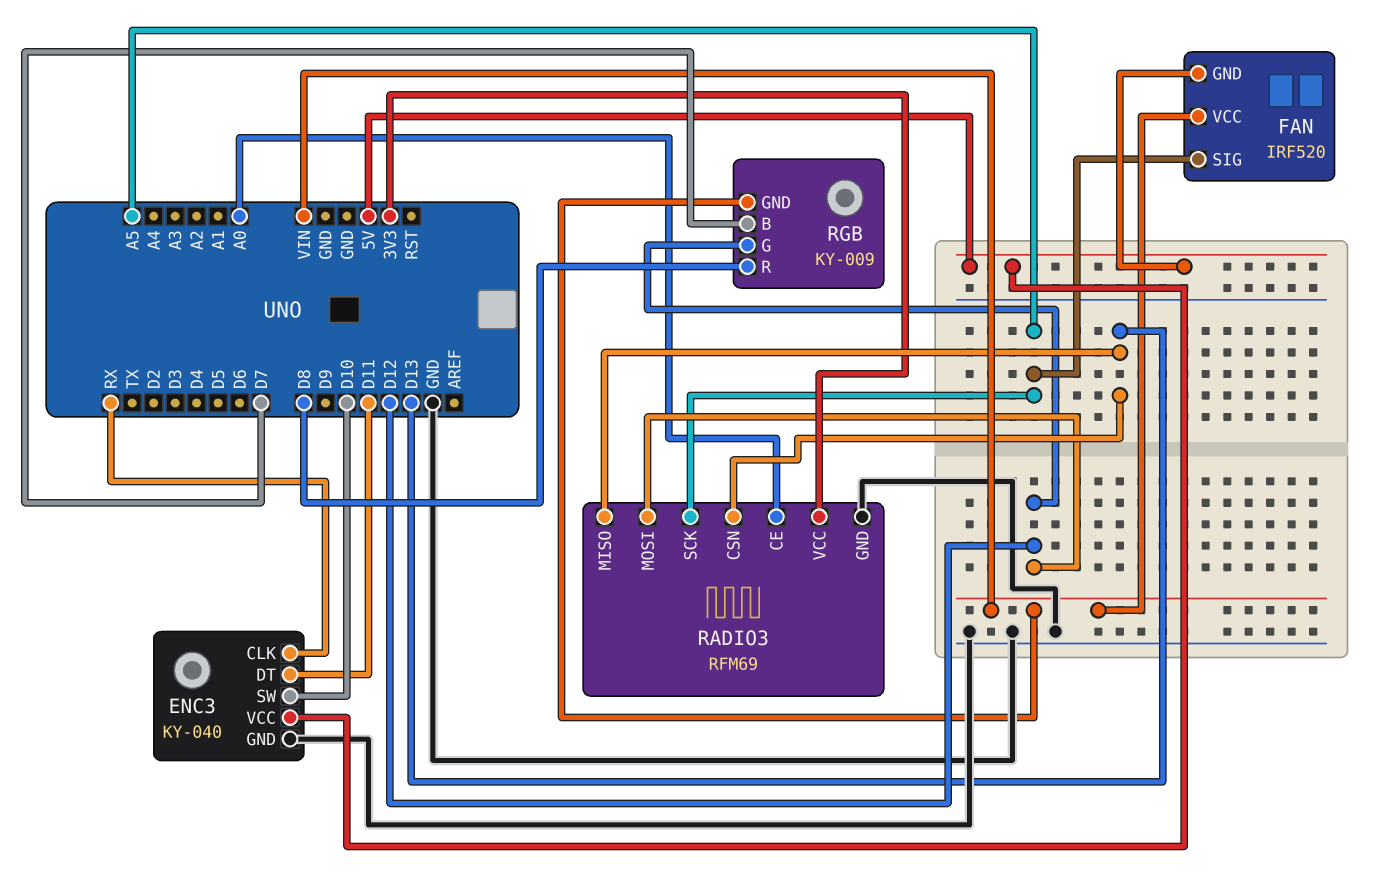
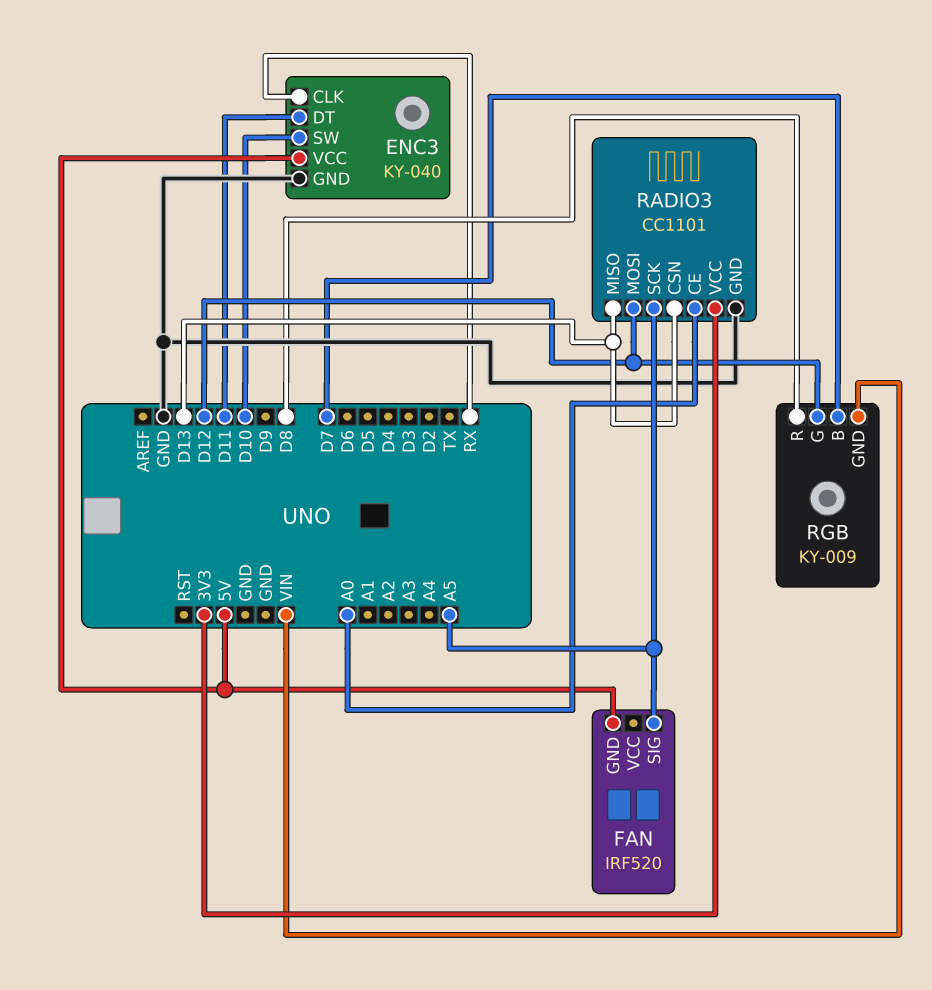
FAN pin VCC: VIN -> none
RADIO3: RFM69 -> CC1101

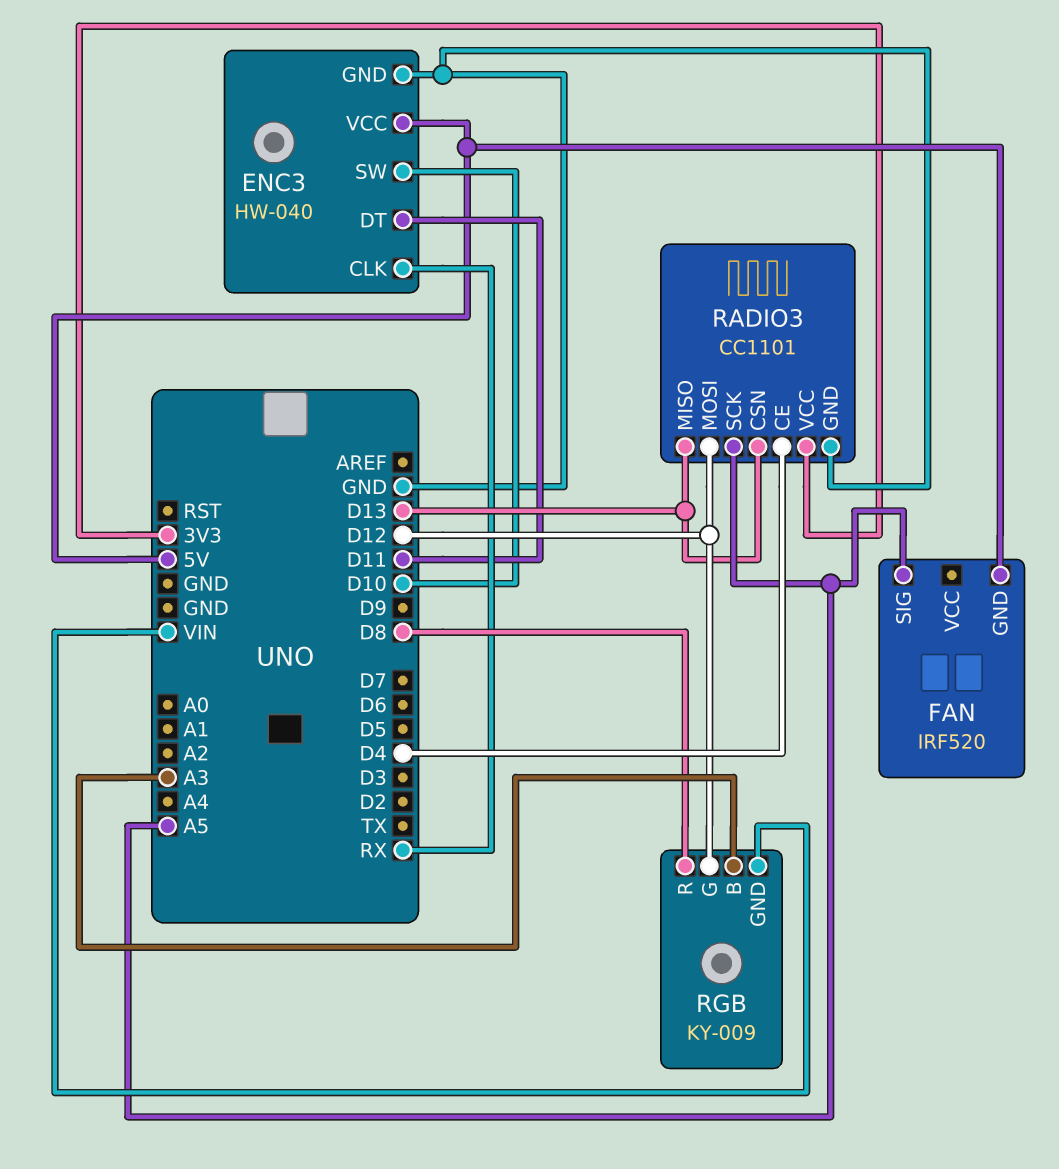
ENC3: KY-040 -> HW-040
RADIO3 pin CE: A0 -> D4
RGB pin B: D7 -> A3

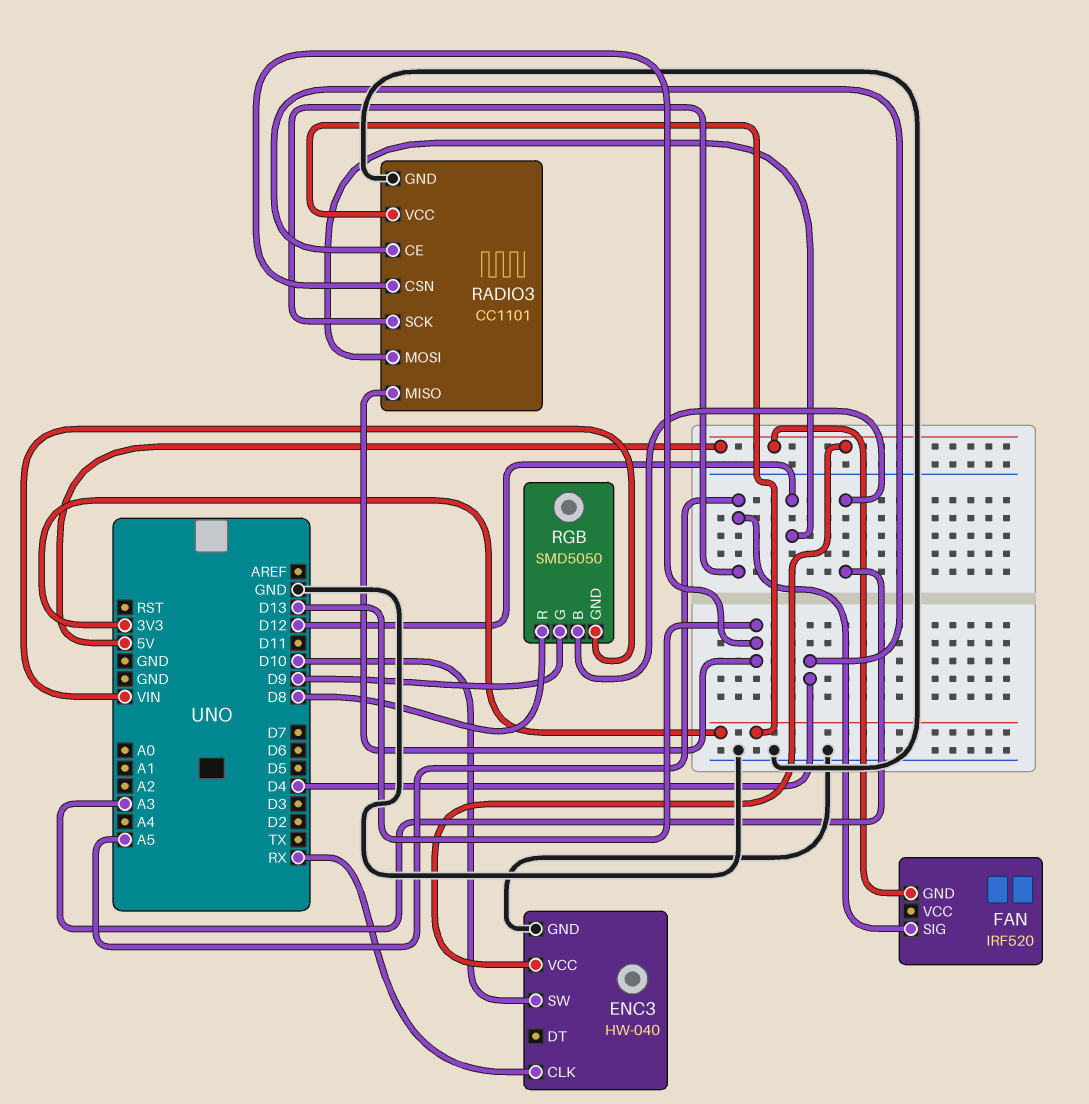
ENC3 pin DT: D11 -> none
RGB: KY-009 -> SMD5050
RGB pin G: D12 -> D9

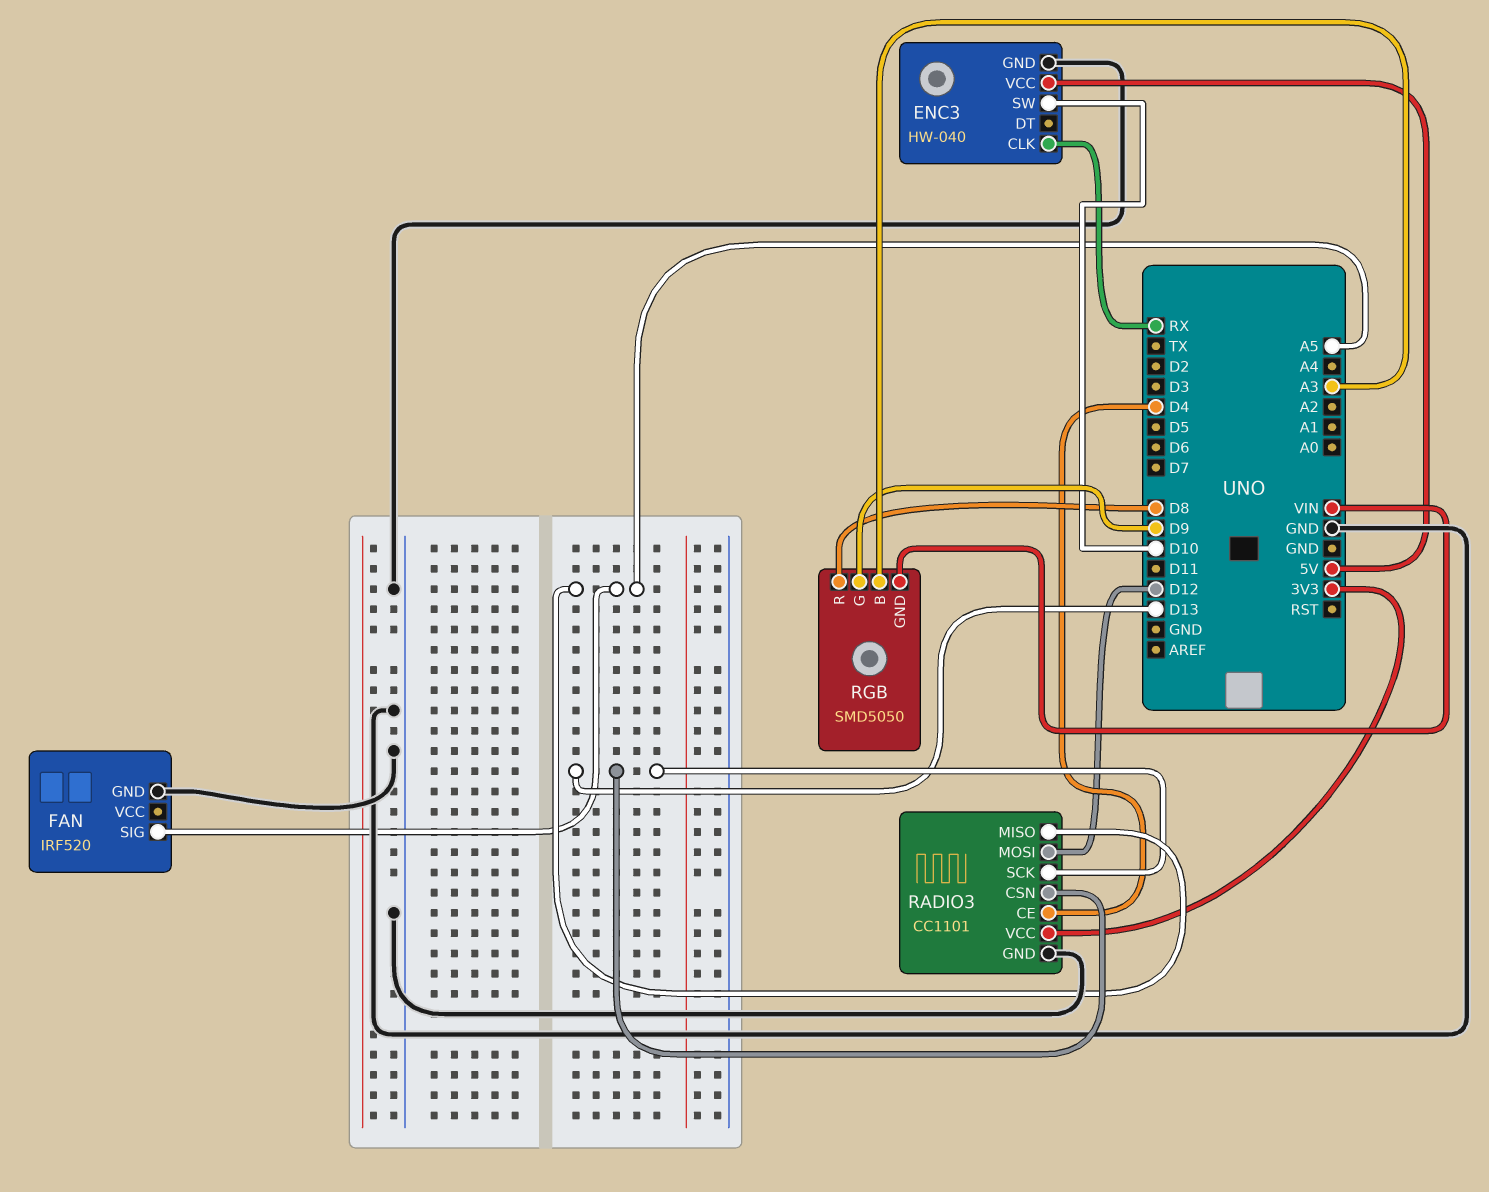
FAN pin GND: 5V -> GND
RADIO3 pin MISO: D13 -> A5
RADIO3 pin SCK: A5 -> D13

